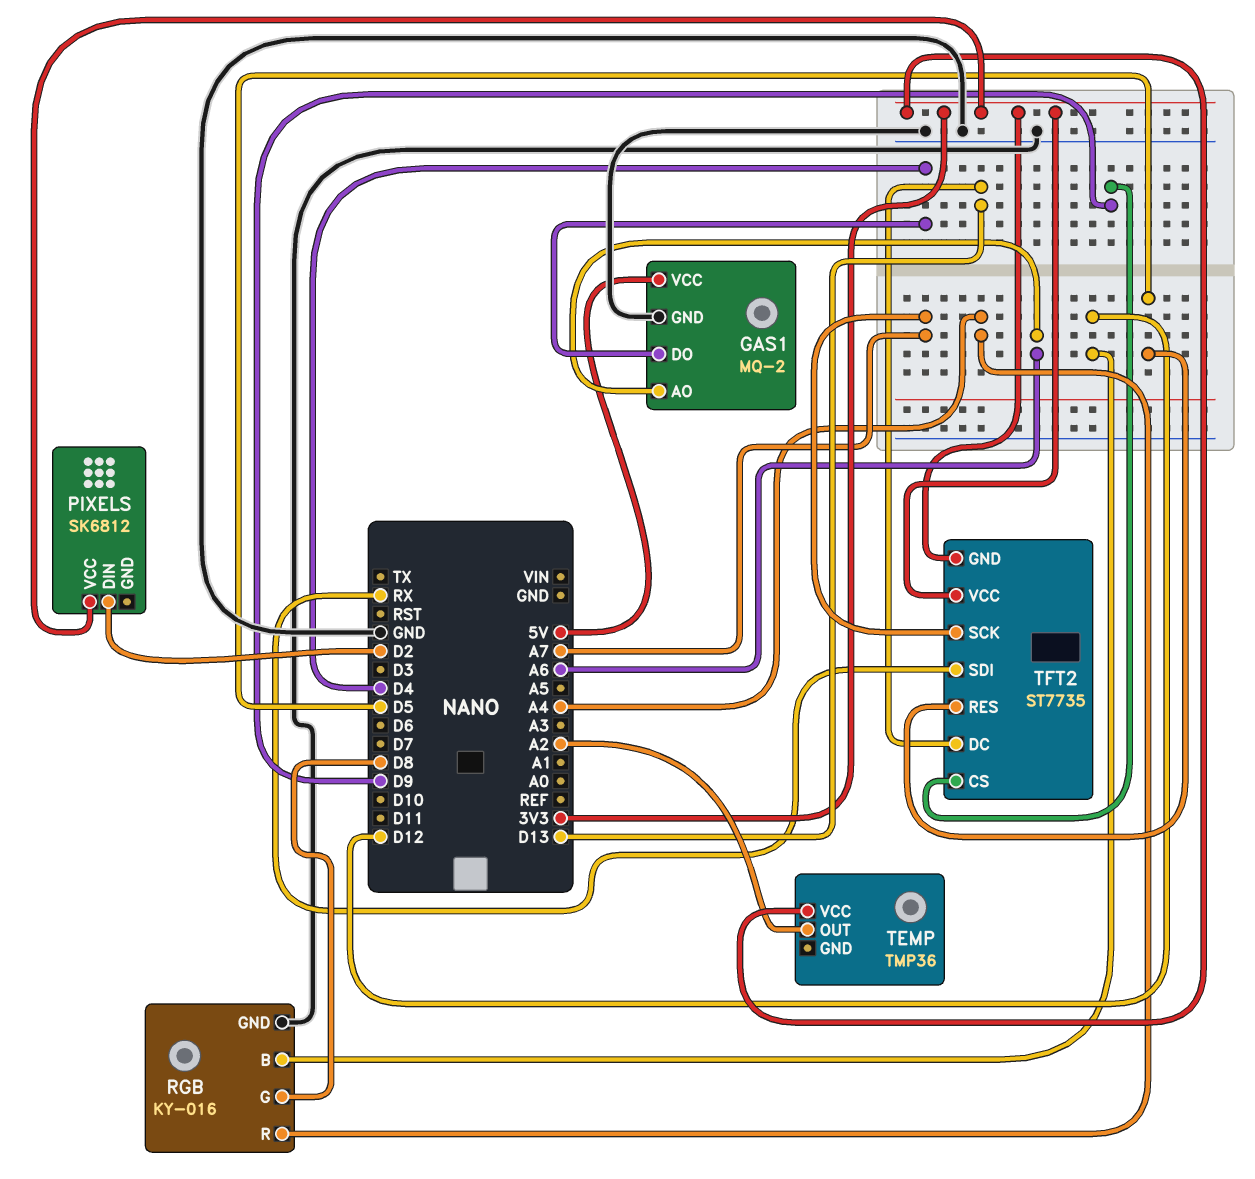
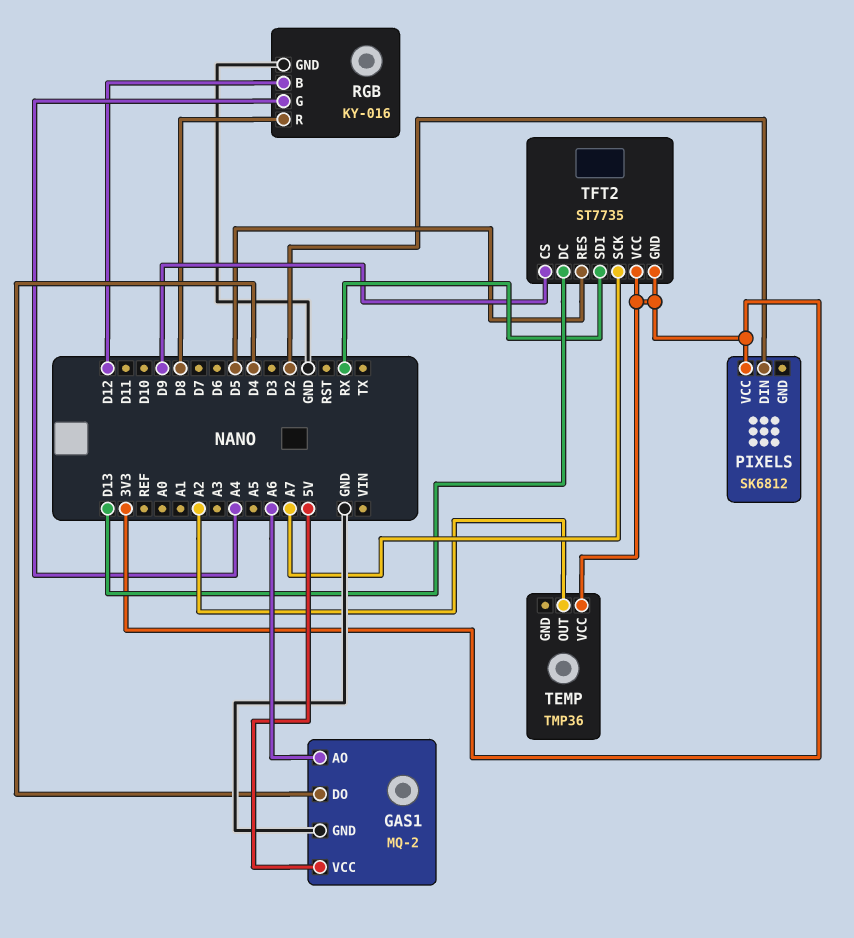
RGB pin G: D8 -> A4
RGB pin R: A4 -> D8

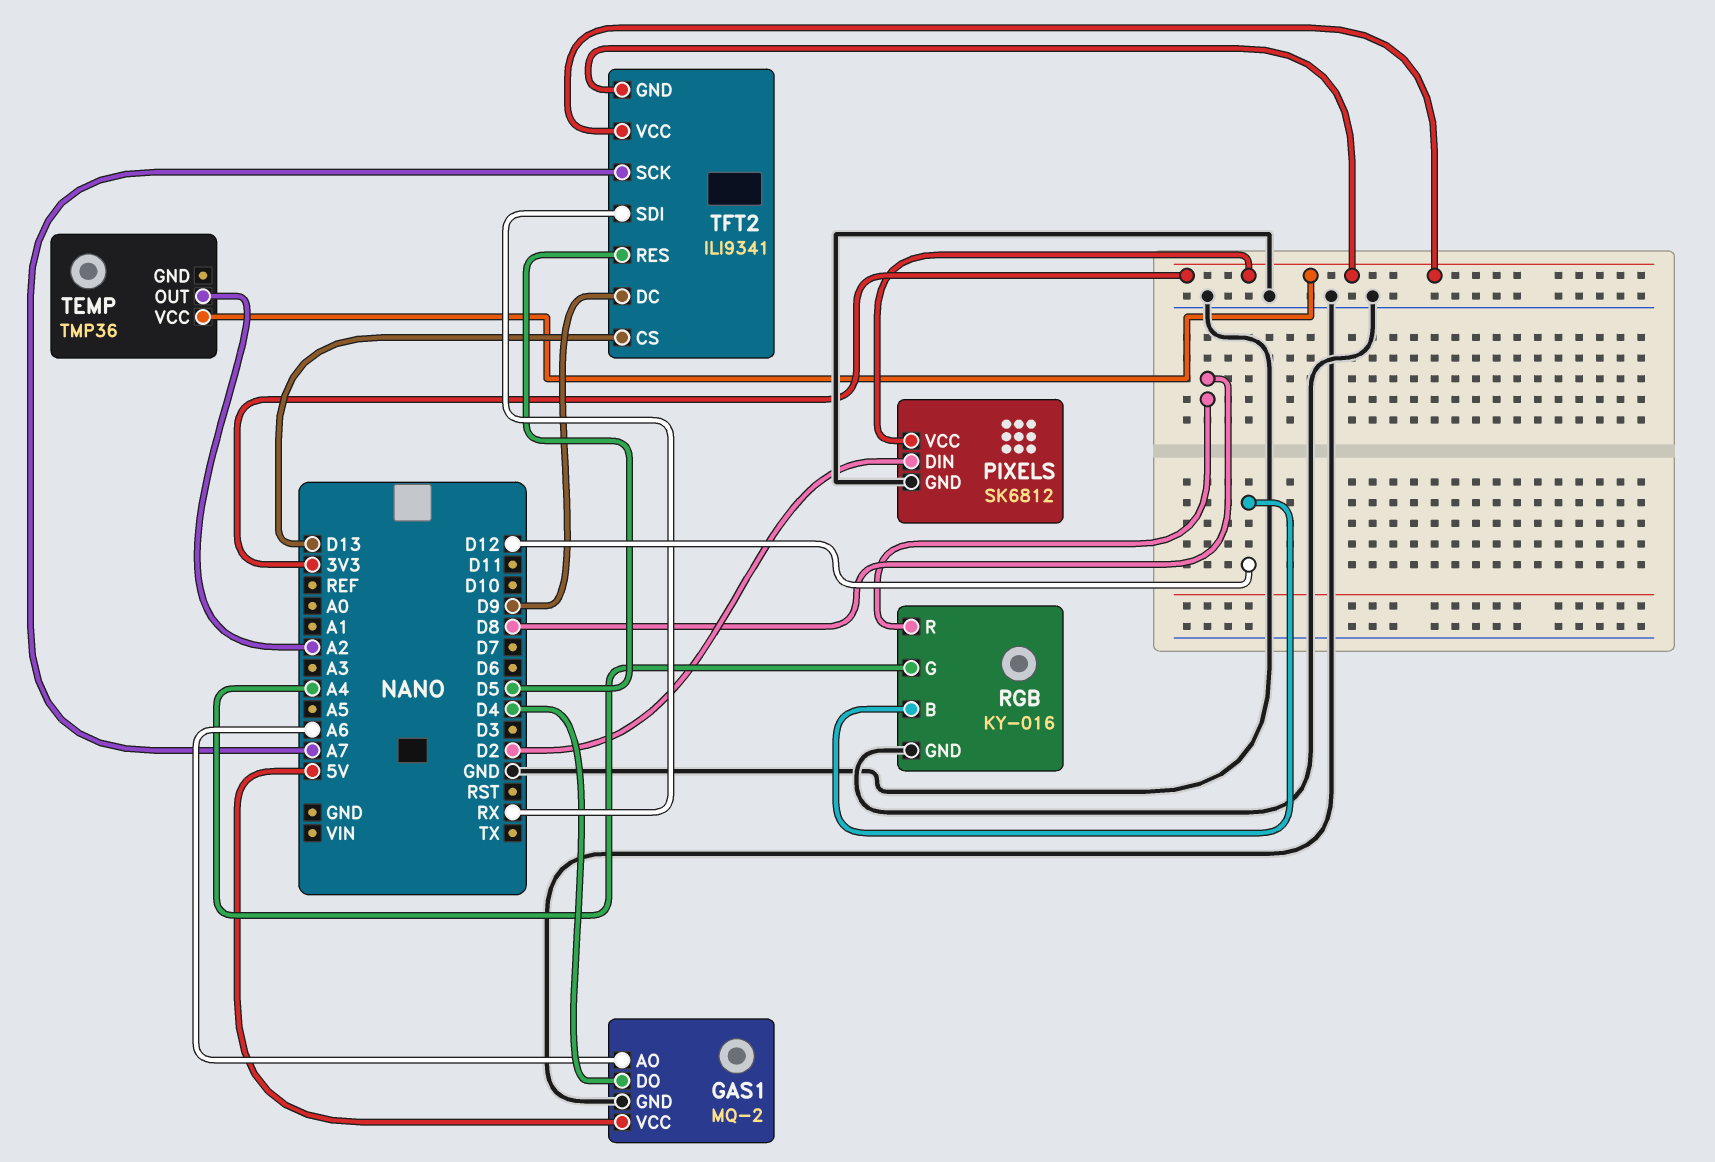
PIXELS pin GND: none -> GND
TFT2: ST7735 -> ILI9341
TFT2 pin CS: D9 -> D13
TFT2 pin DC: D13 -> D9

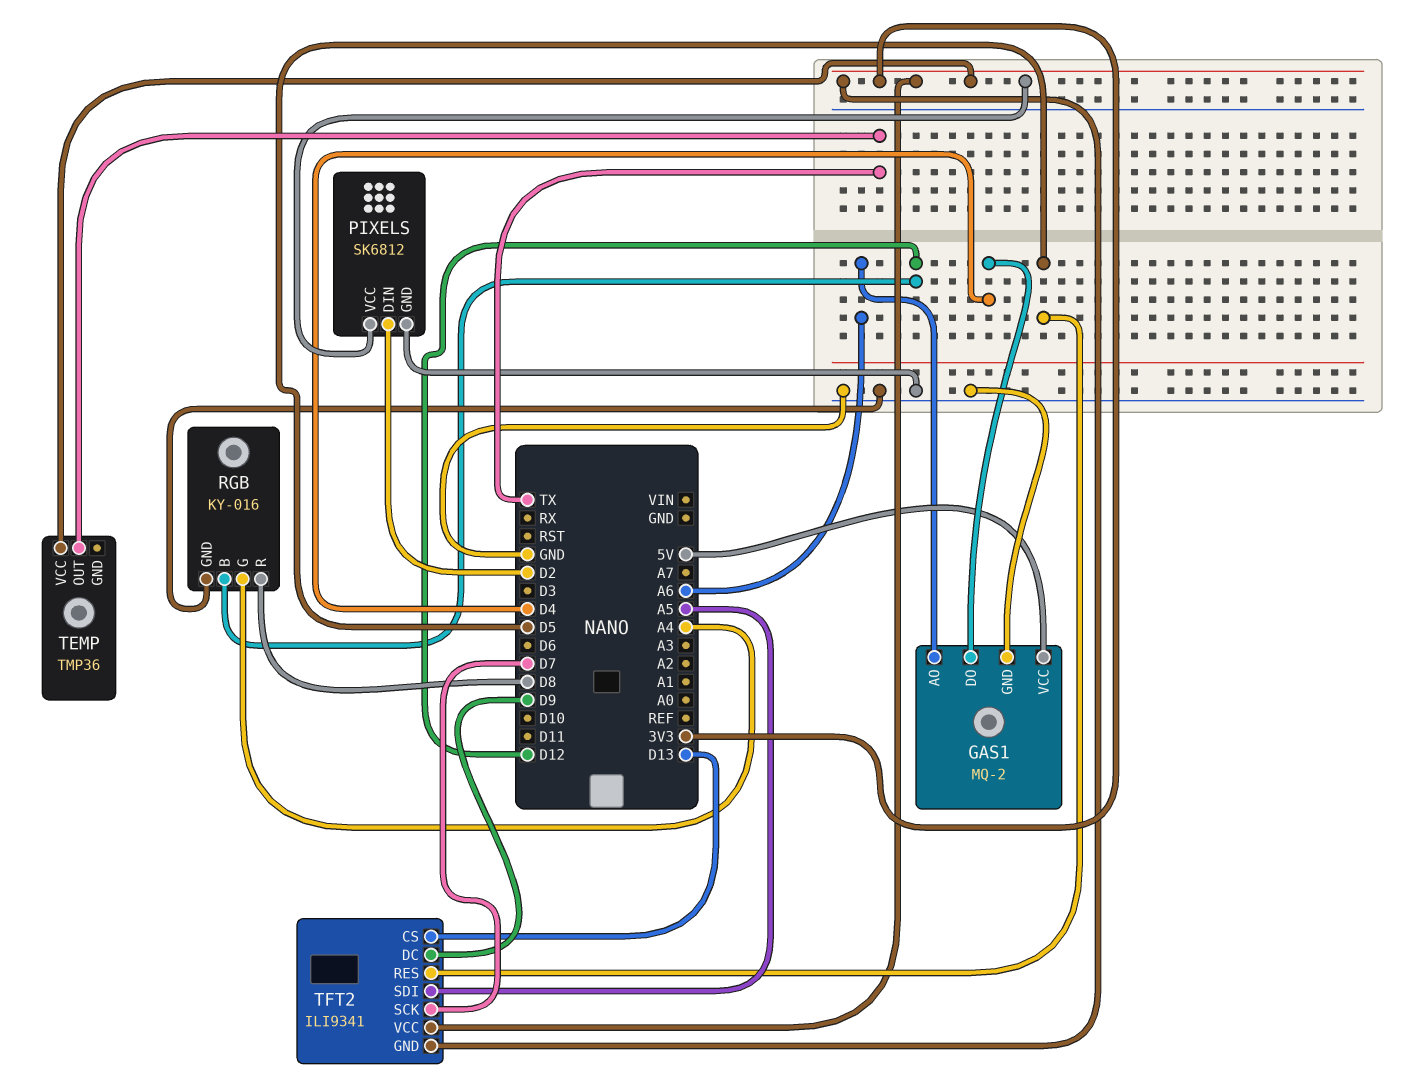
TEMP pin OUT: A2 -> TX
TFT2 pin SCK: A7 -> D7
TFT2 pin SDI: RX -> A5

